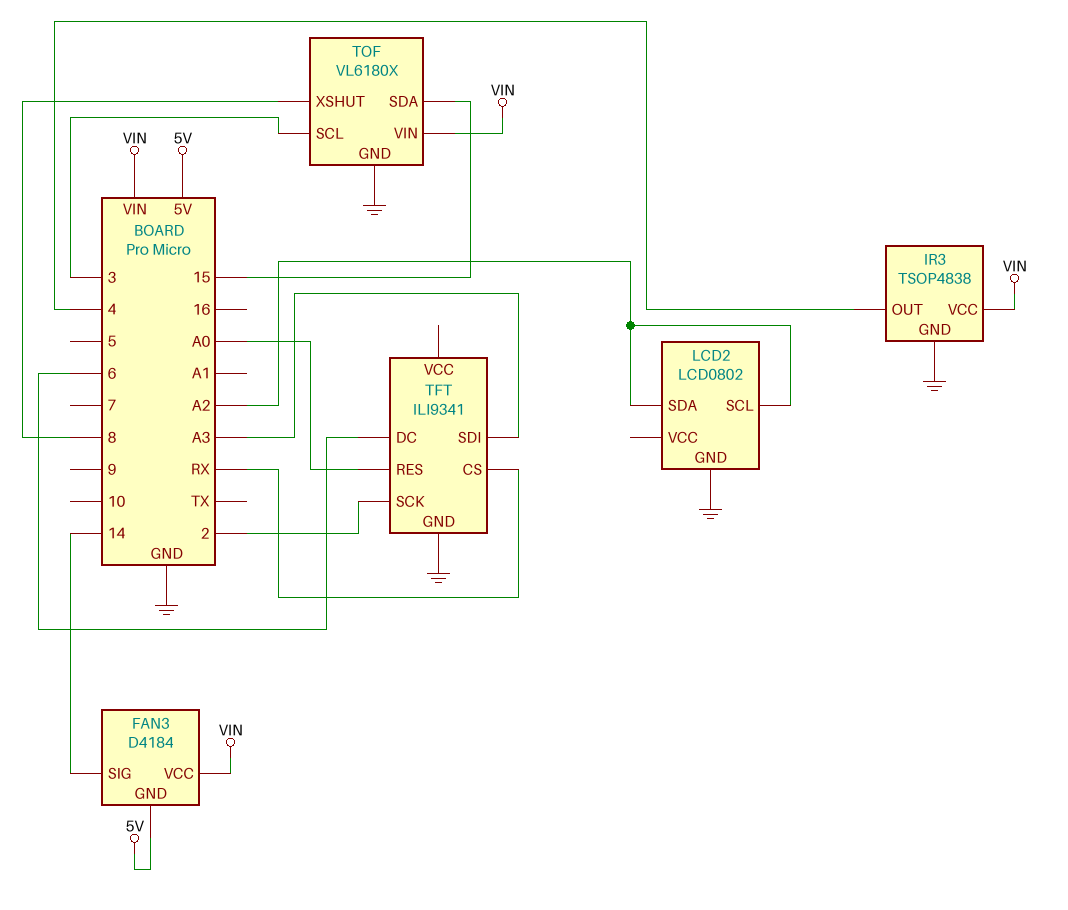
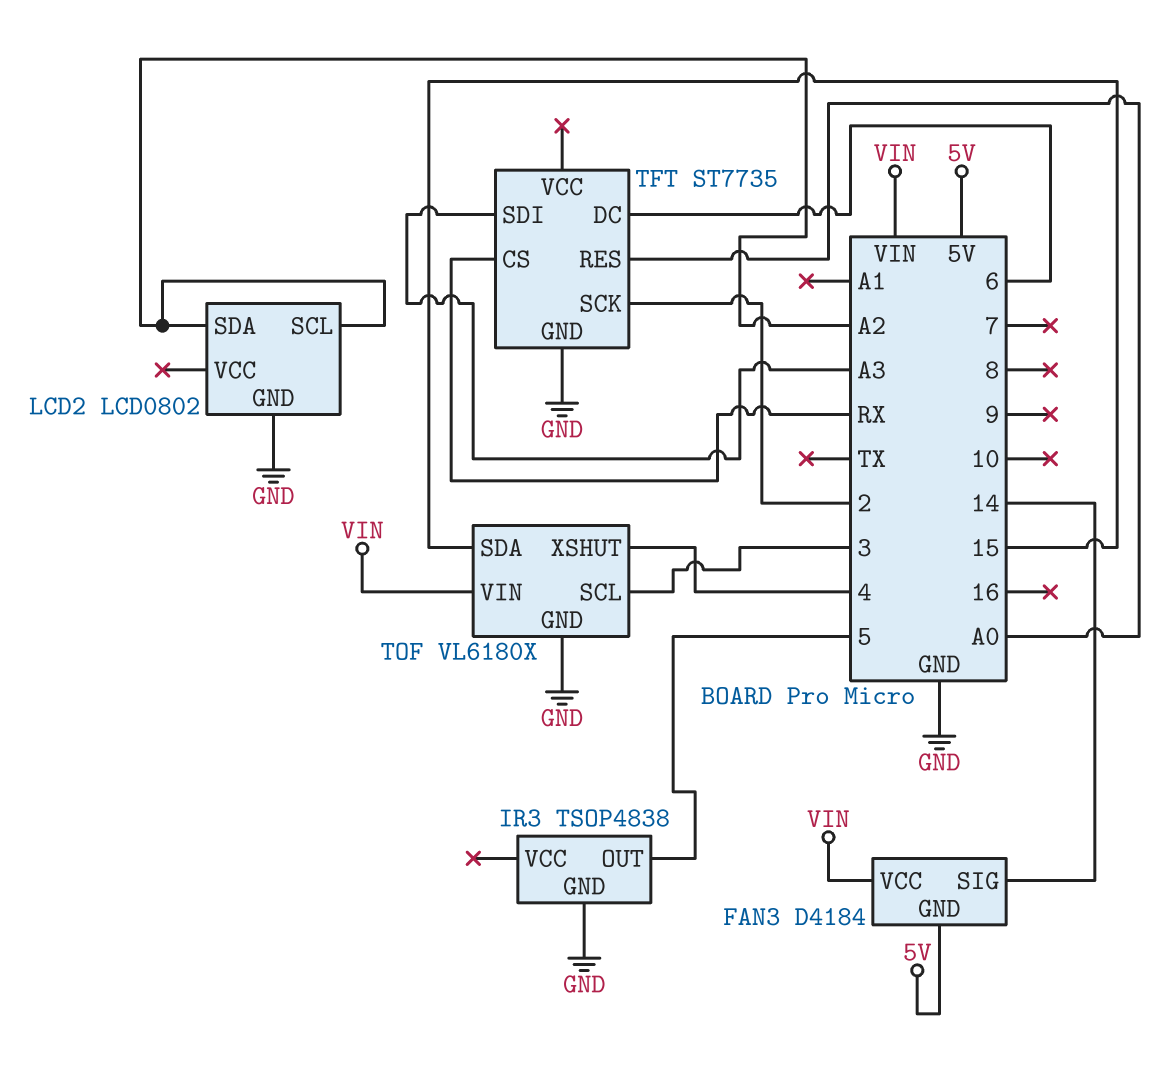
IR3 pin OUT: 4 -> 5
IR3 pin VCC: VIN -> none
TFT: ILI9341 -> ST7735
TOF pin XSHUT: 8 -> 4

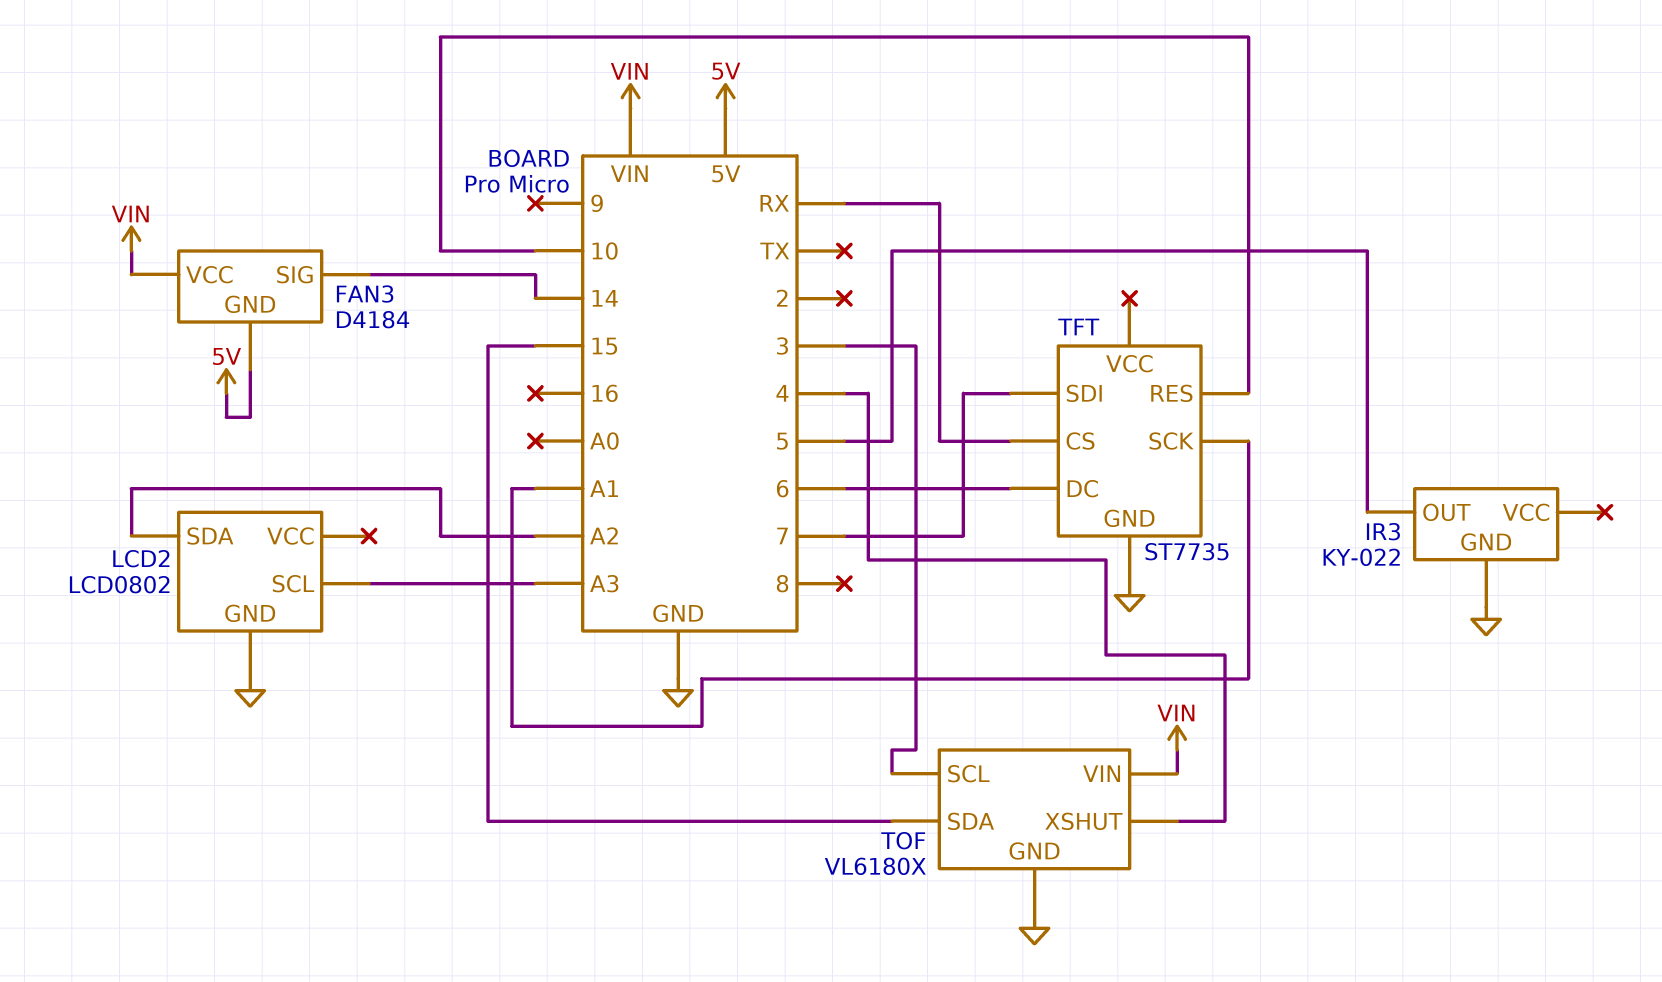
IR3: TSOP4838 -> KY-022
LCD2 pin SCL: A2 -> A3
TFT pin RES: A0 -> 10
TFT pin SCK: 2 -> A1
TFT pin SDI: A3 -> 7

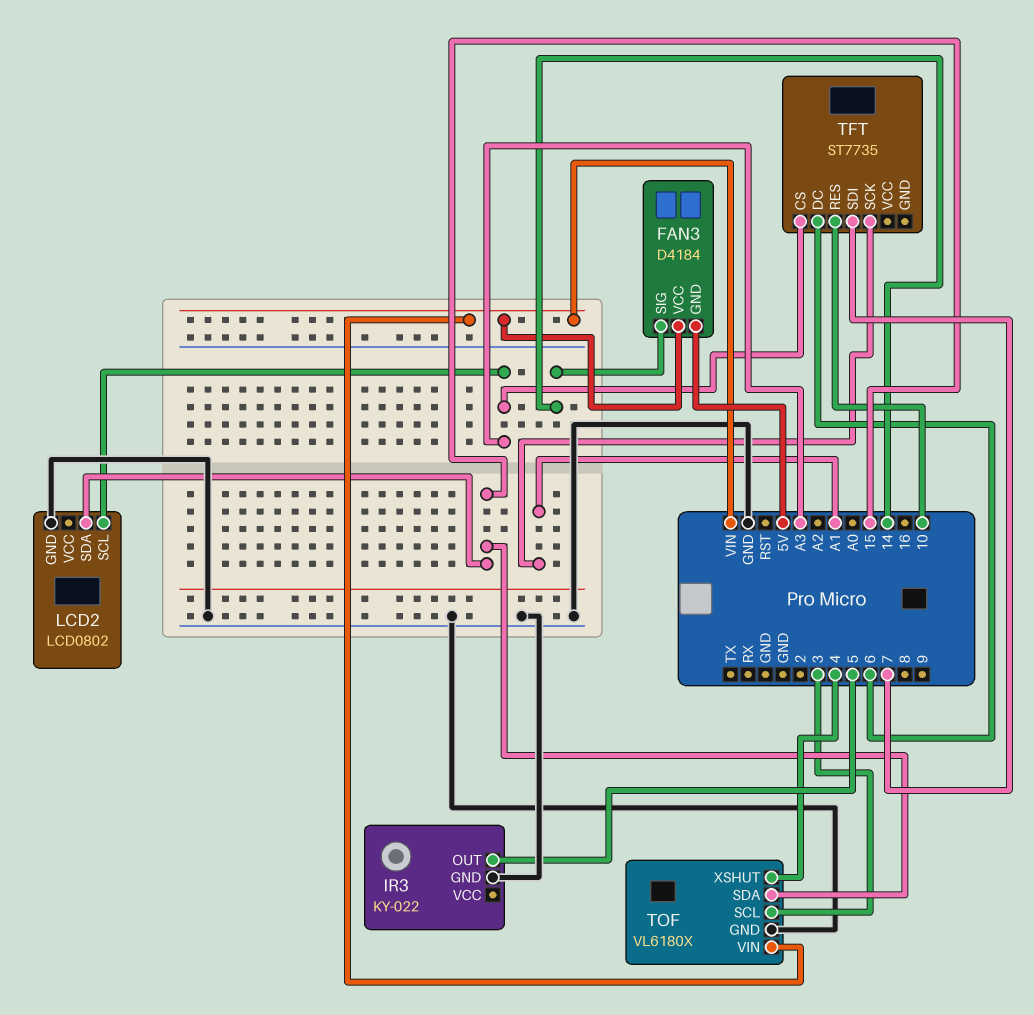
LCD2 pin SDA: A2 -> 15
TFT pin CS: RX -> A3
TFT pin GND: GND -> none

